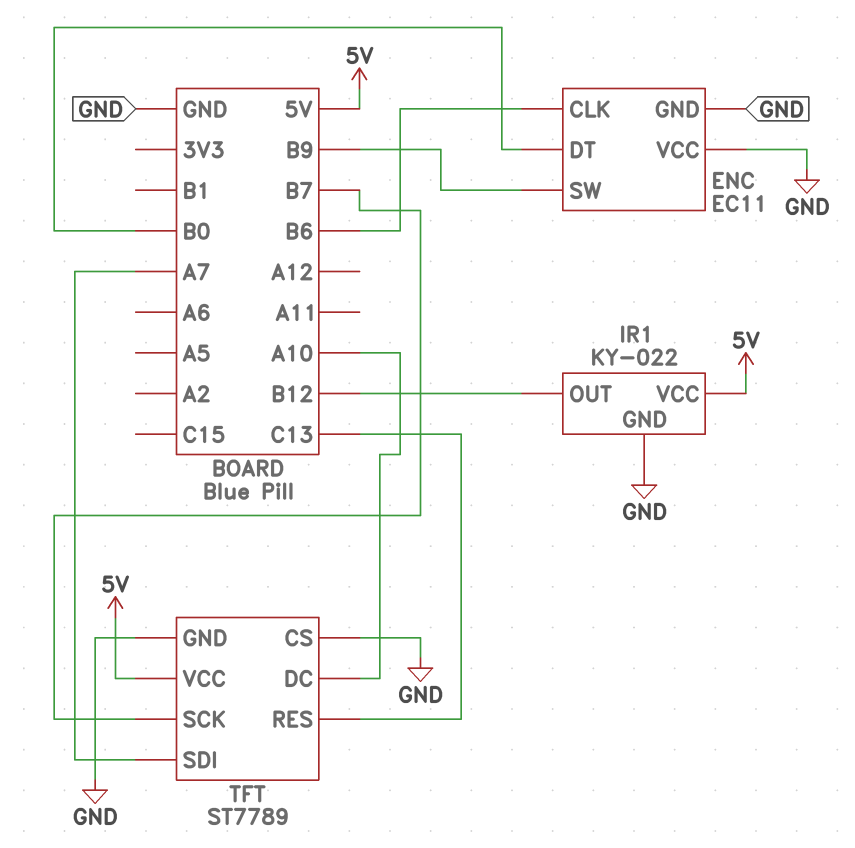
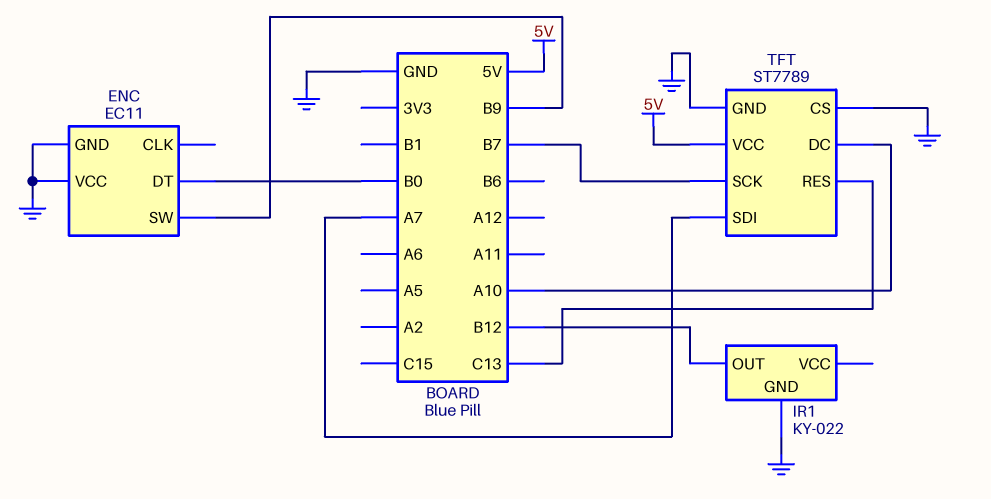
ENC pin CLK: B6 -> none
IR1 pin VCC: 5V -> none

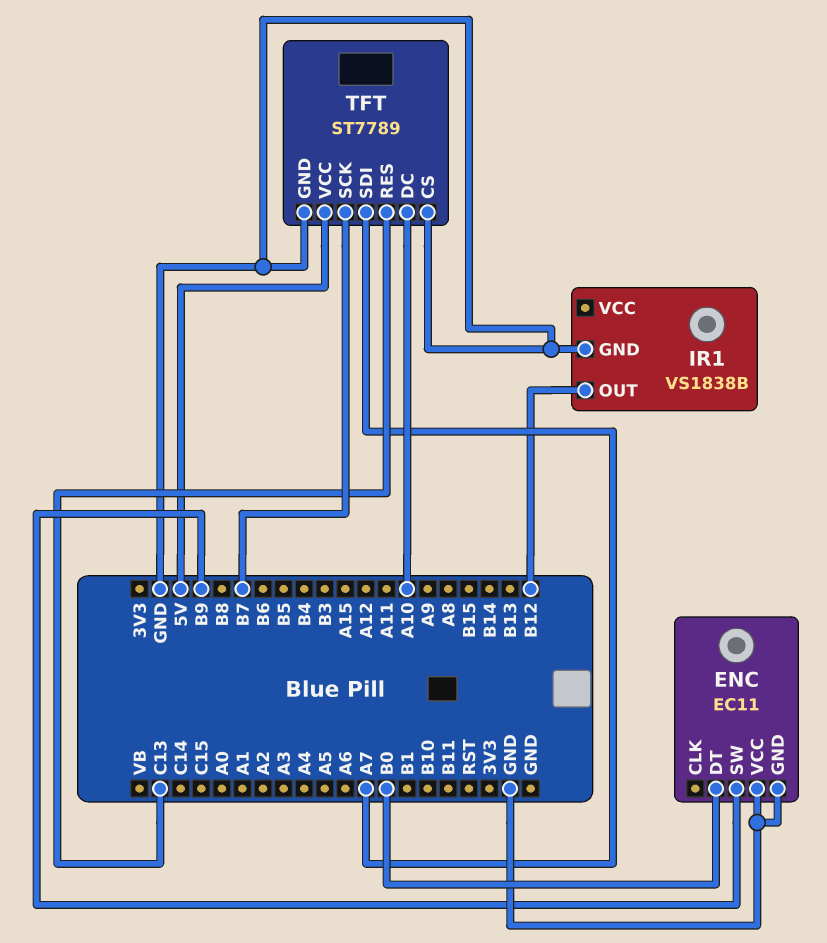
IR1: KY-022 -> VS1838B

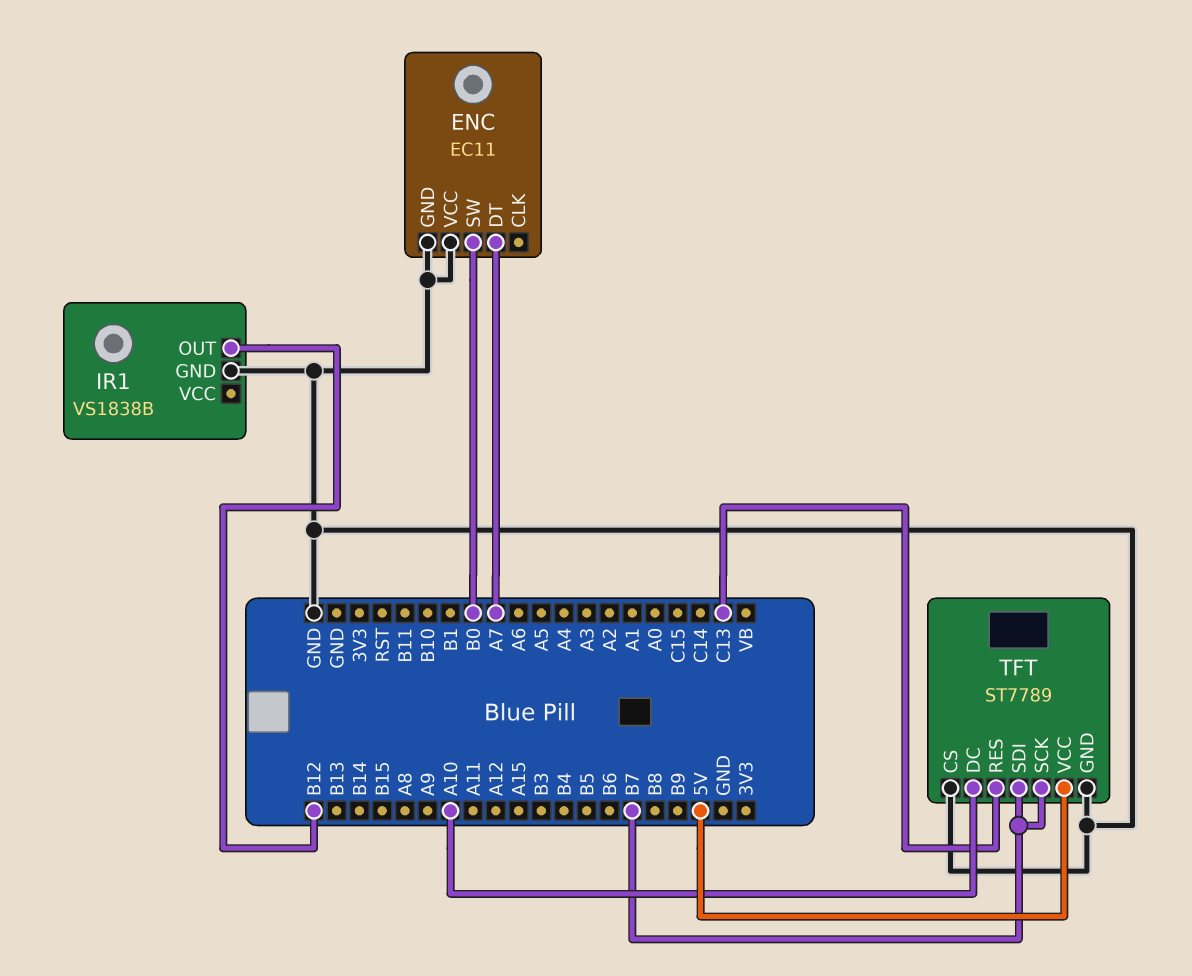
ENC pin DT: B0 -> A7
ENC pin SW: B9 -> B0
TFT pin SDI: A7 -> B7

